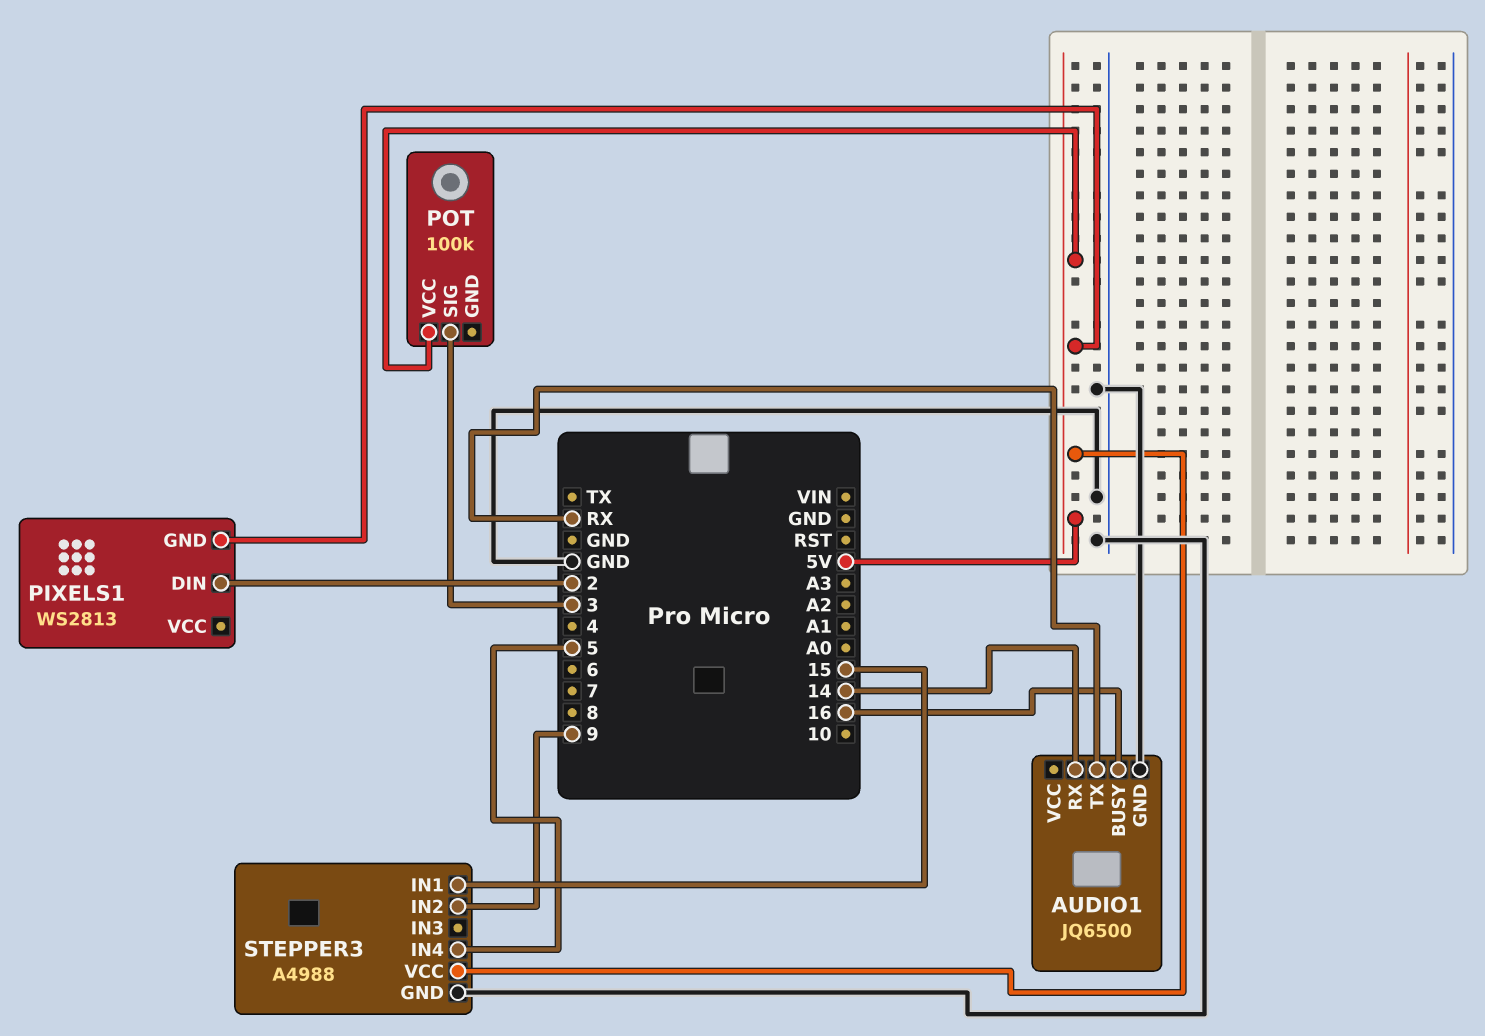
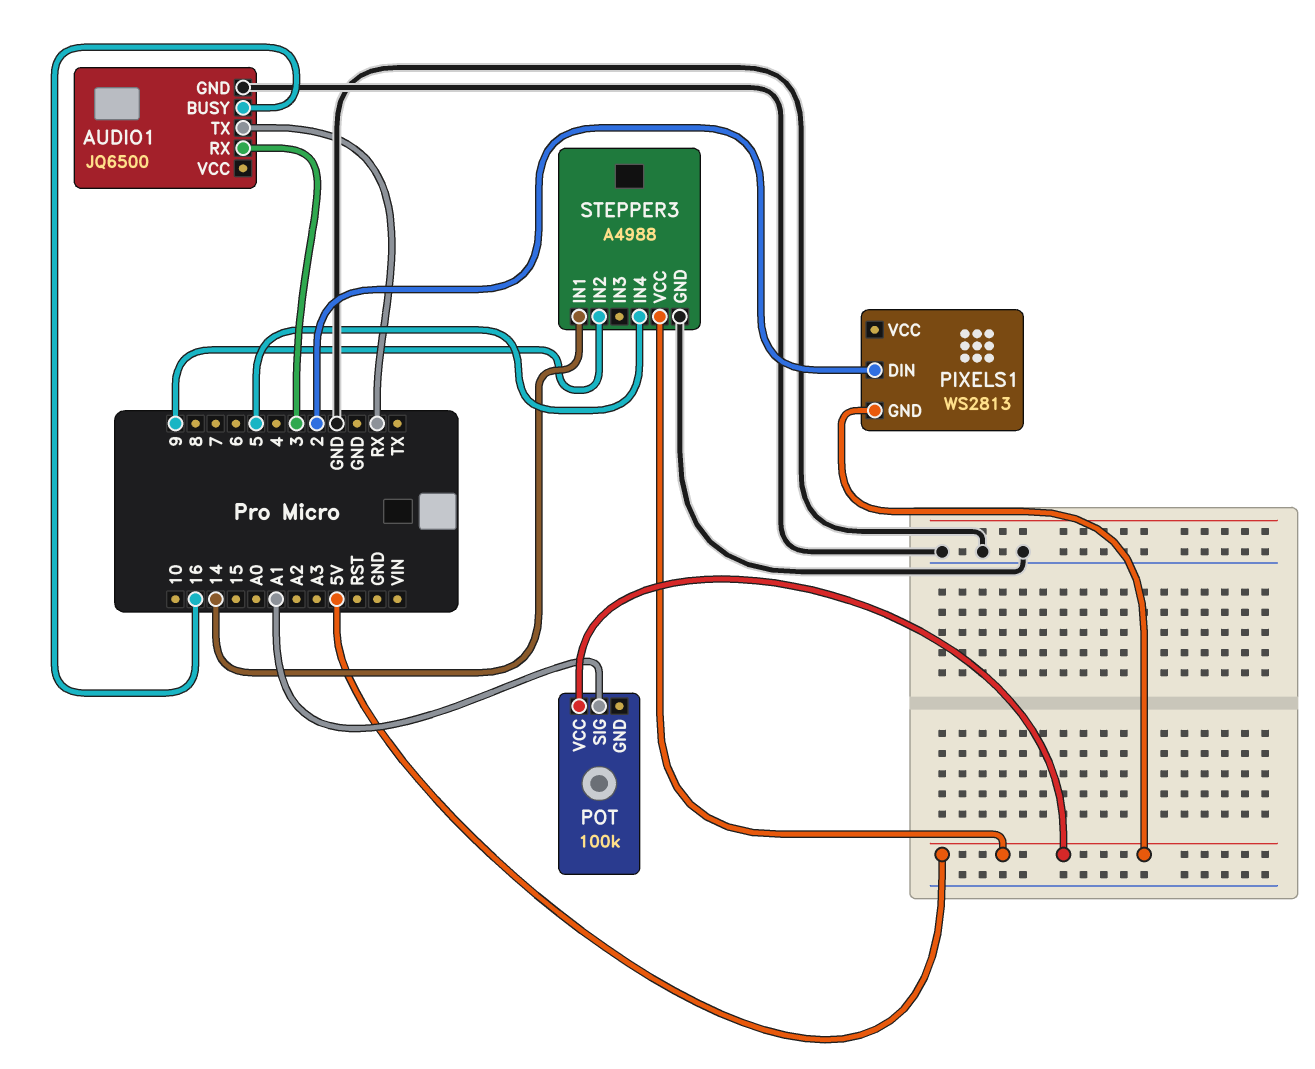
AUDIO1 pin RX: 14 -> 3
POT pin SIG: 3 -> A1
STEPPER3 pin IN1: 15 -> 14

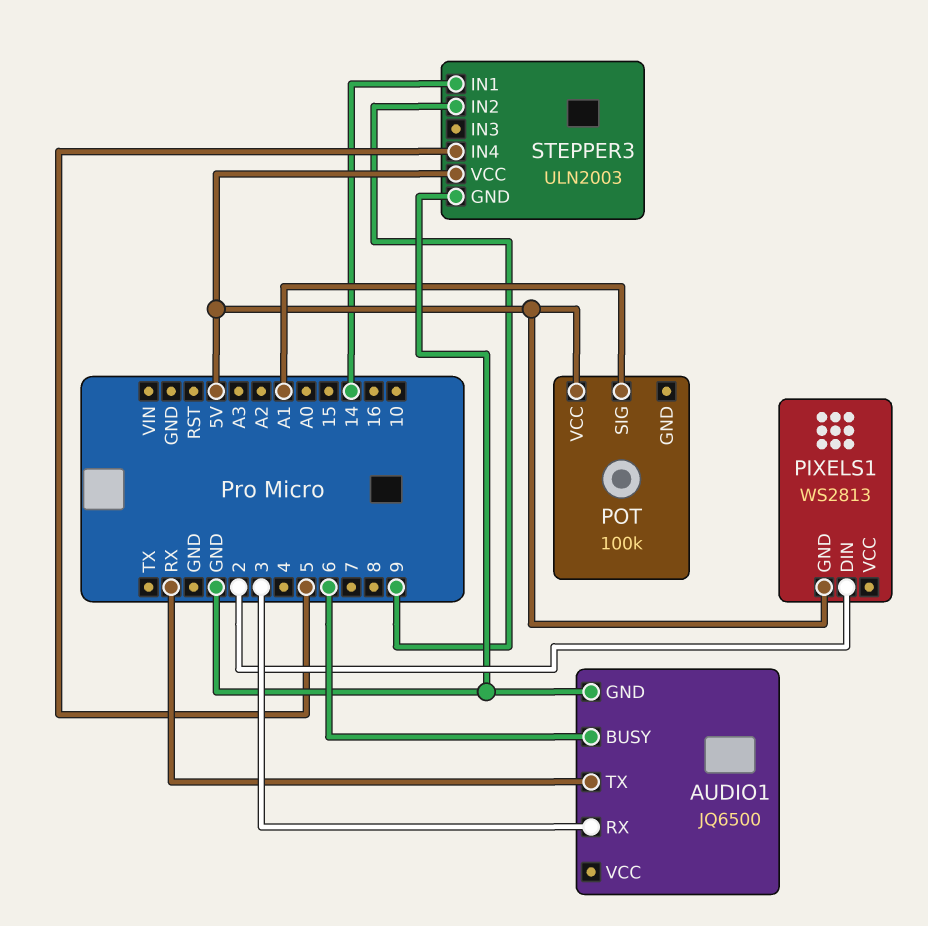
AUDIO1 pin BUSY: 16 -> 6
STEPPER3: A4988 -> ULN2003

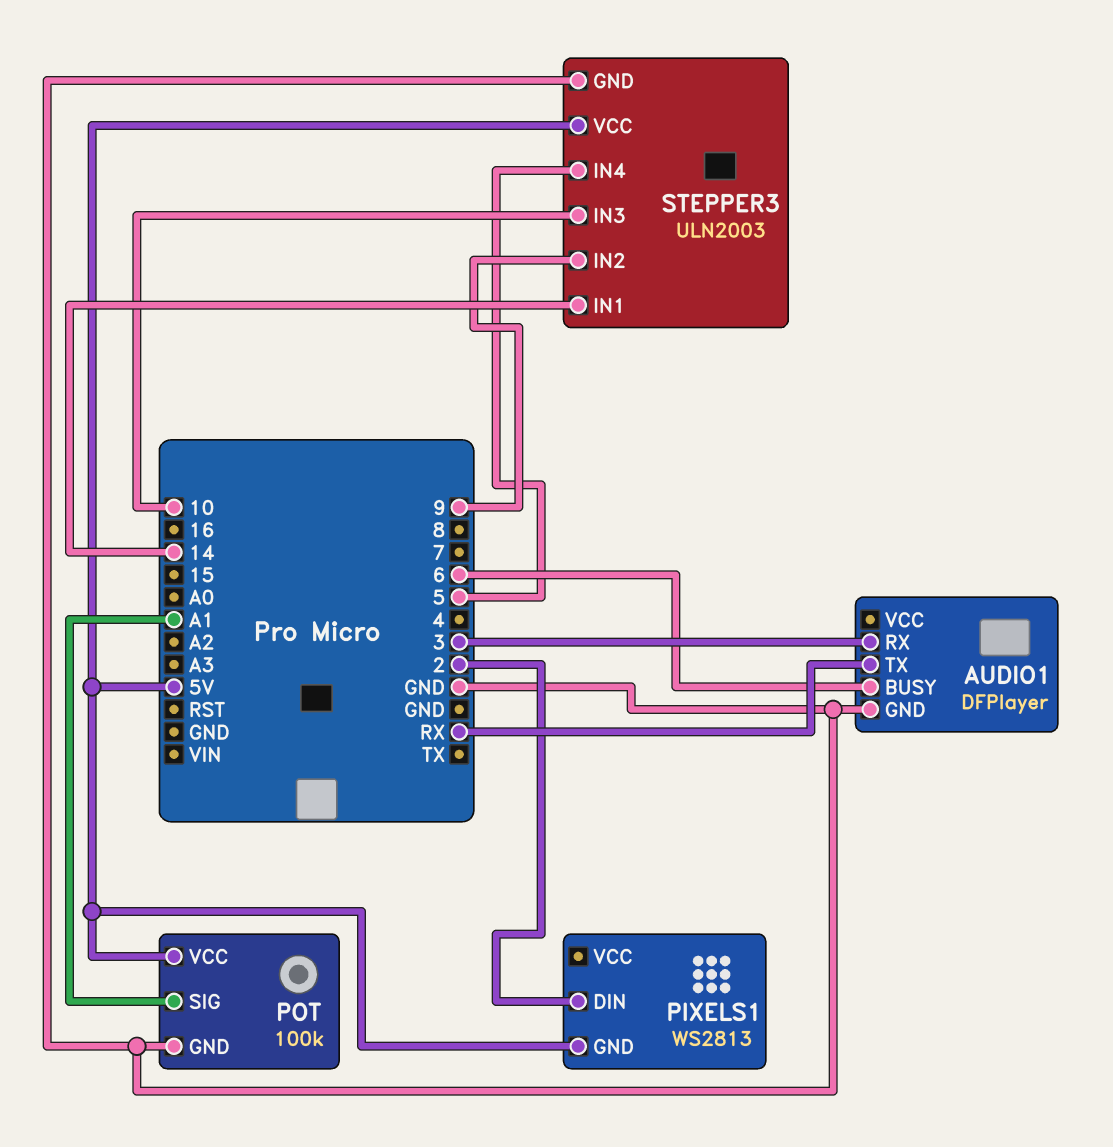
AUDIO1: JQ6500 -> DFPlayer
POT pin GND: none -> GND
STEPPER3 pin IN3: none -> 10

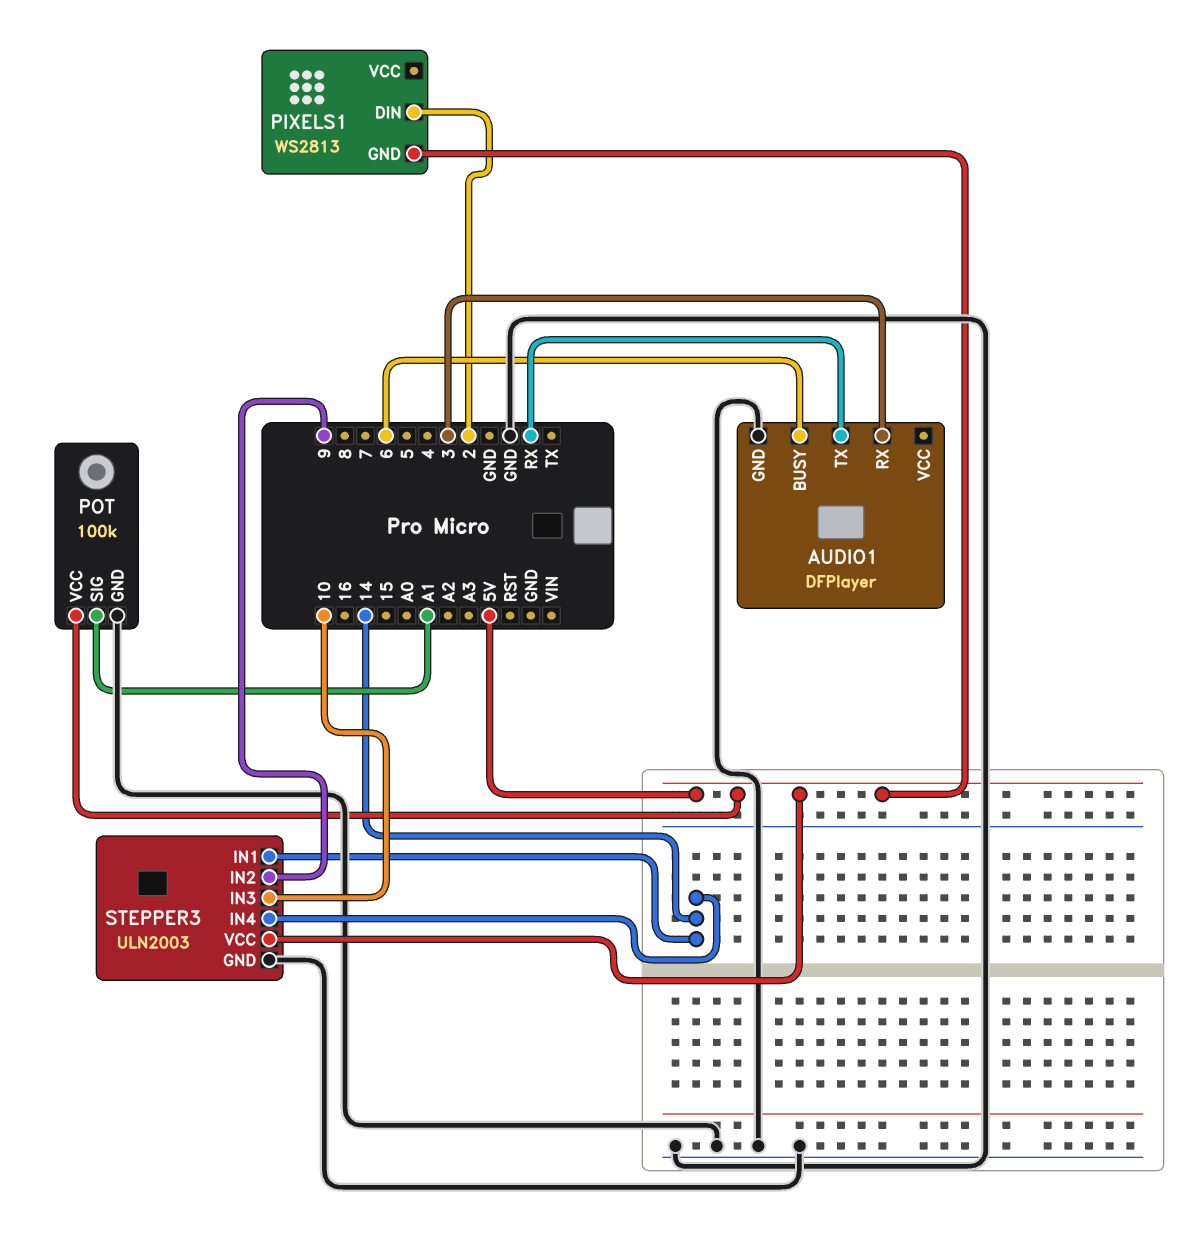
STEPPER3 pin IN4: 5 -> 14

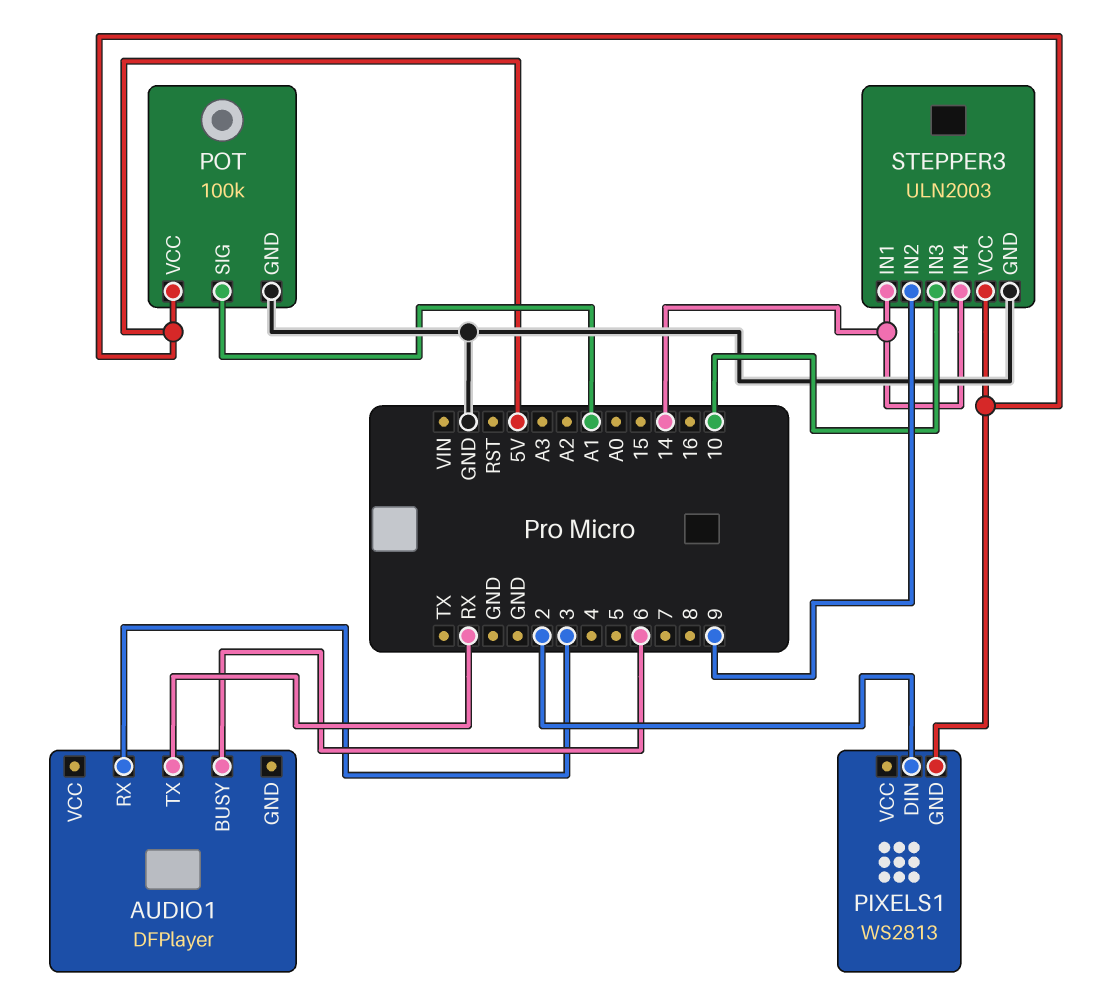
AUDIO1 pin GND: GND -> none

